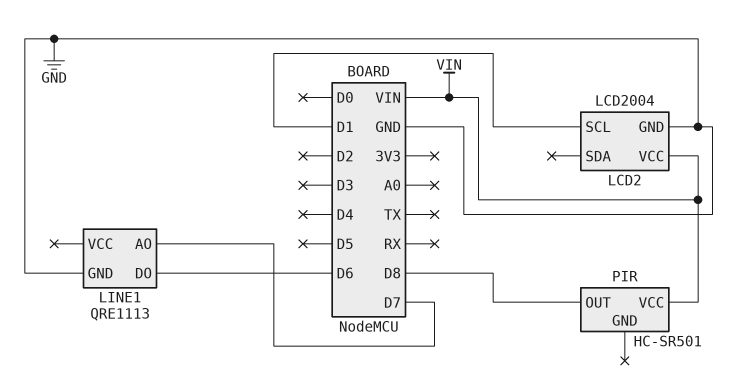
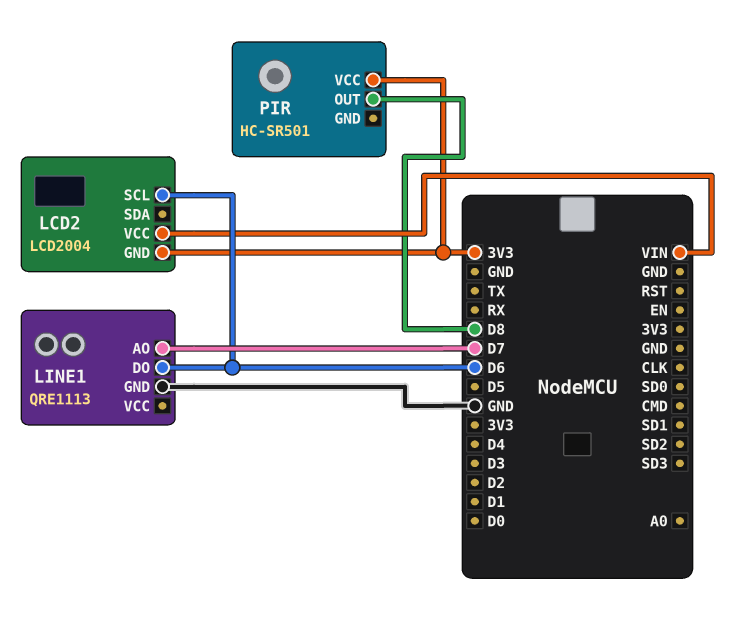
LCD2 pin GND: GND -> 3V3
LCD2 pin SCL: D1 -> D6
PIR pin VCC: VIN -> 3V3

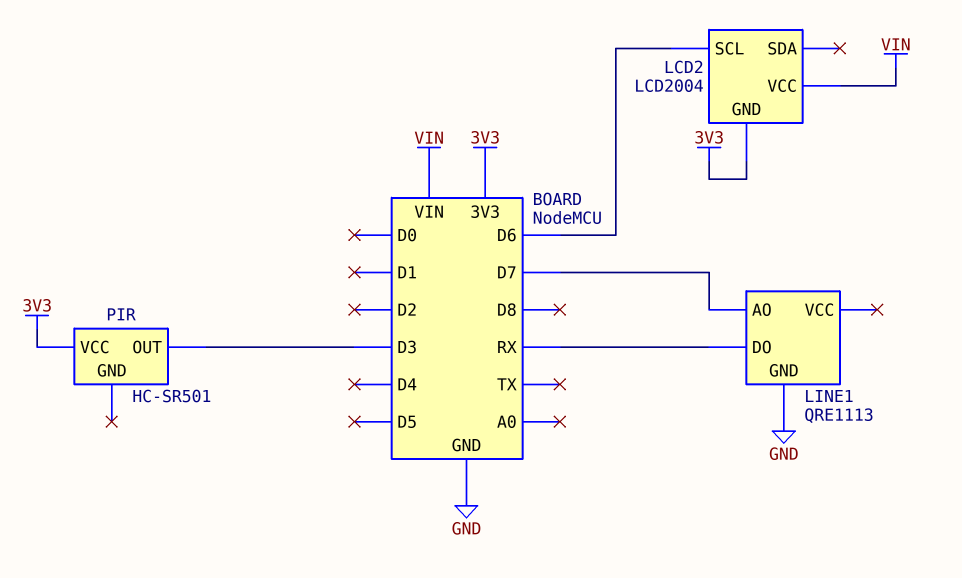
LINE1 pin DO: D6 -> RX
PIR pin OUT: D8 -> D3

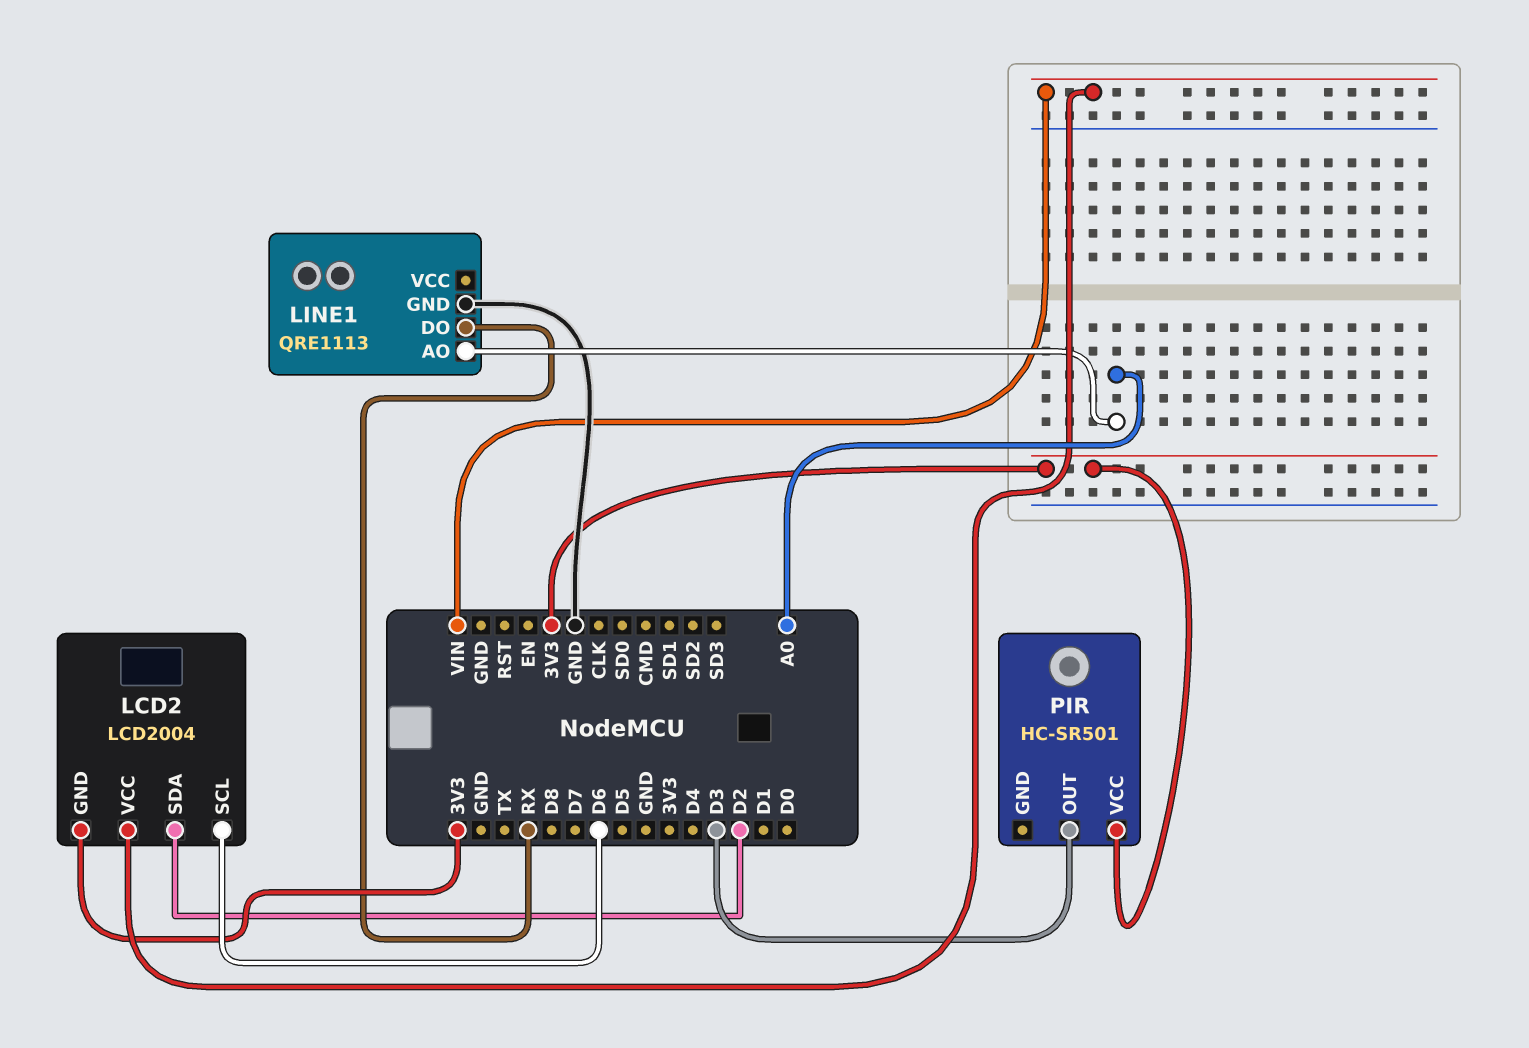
LCD2 pin SDA: none -> D2
LINE1 pin AO: D7 -> A0

